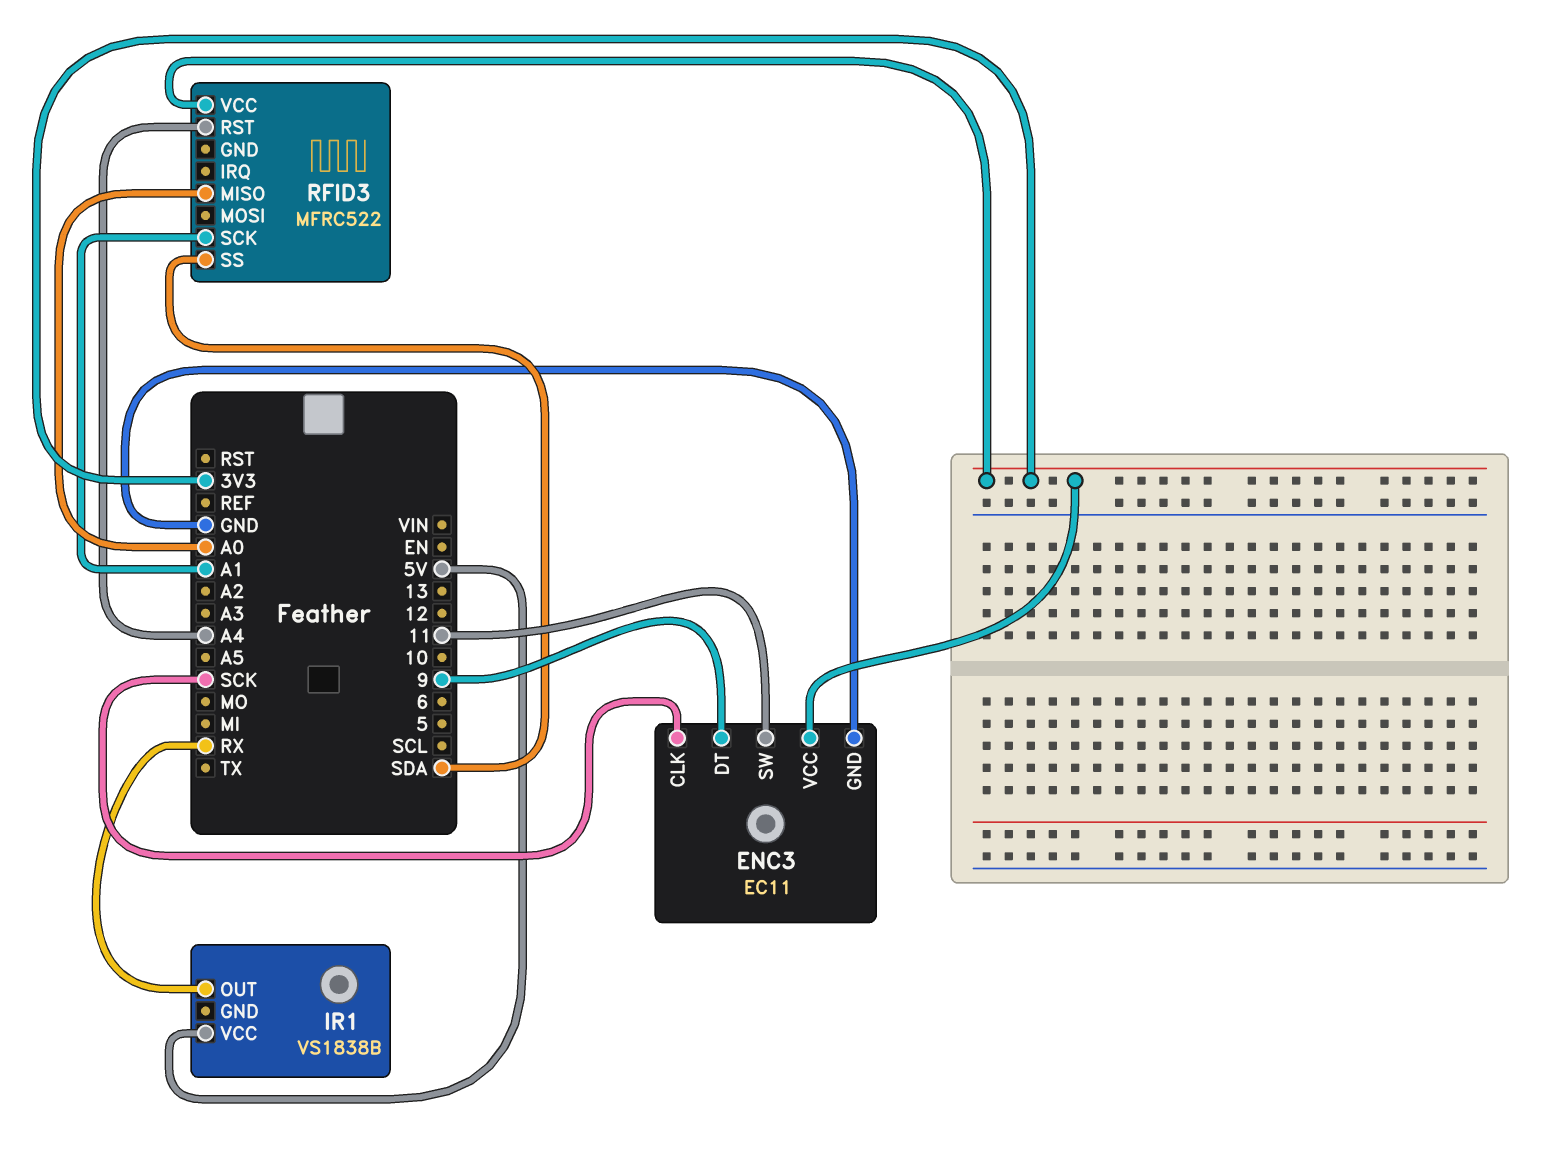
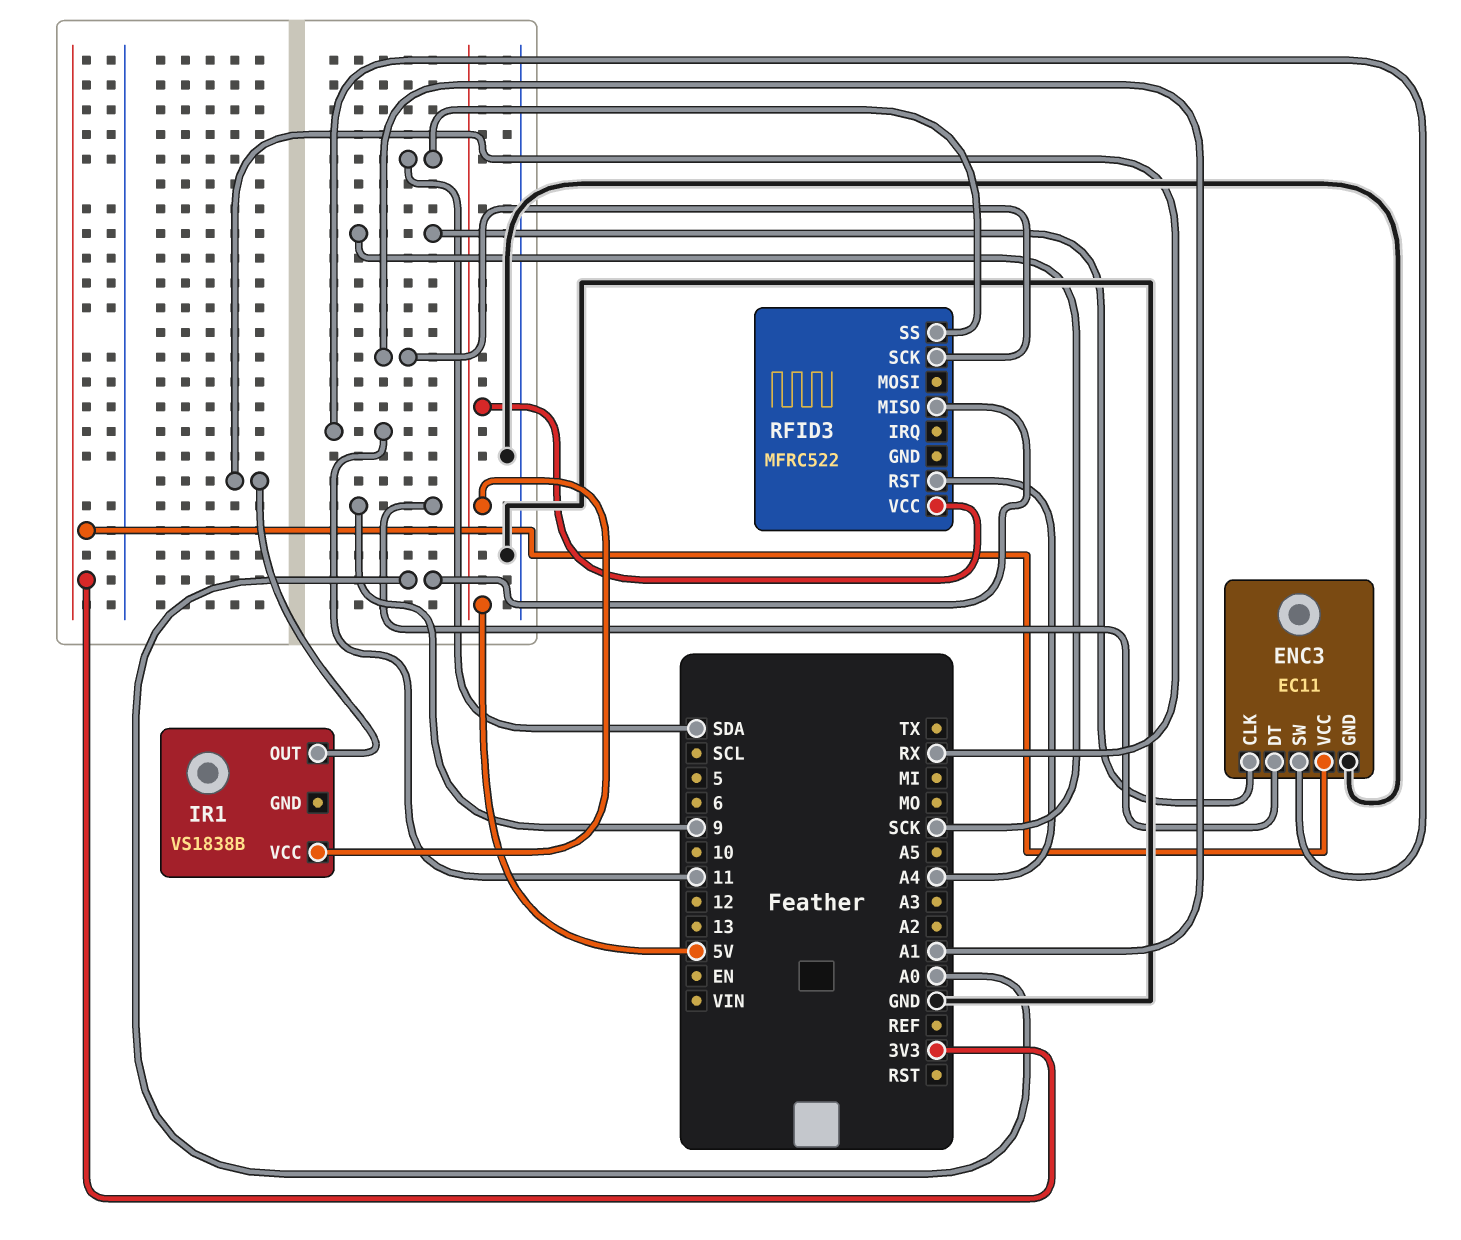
RFID3 pin VCC: 3V3 -> 5V

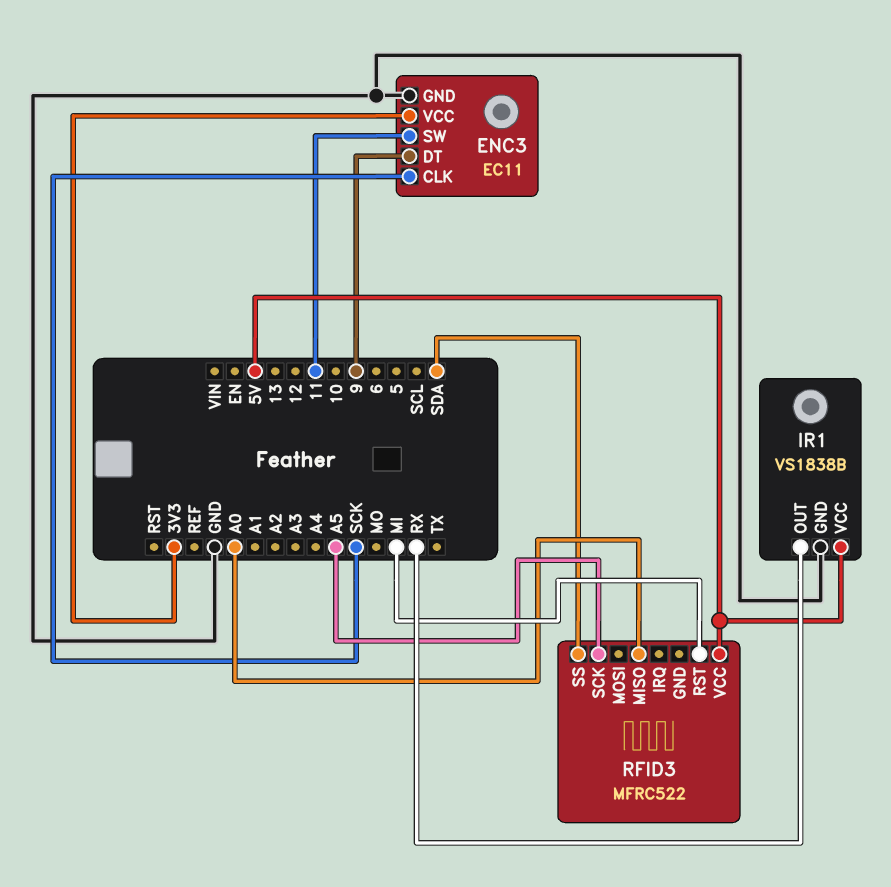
IR1 pin GND: none -> GND
RFID3 pin RST: A4 -> MI
RFID3 pin SCK: A1 -> A5

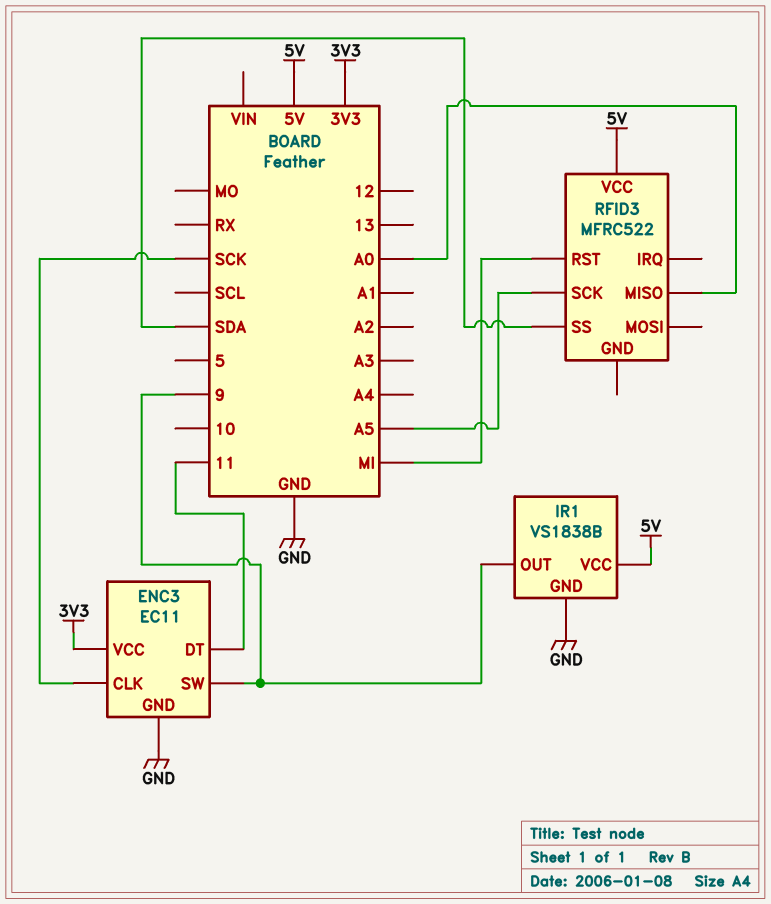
ENC3 pin DT: 9 -> 11
ENC3 pin SW: 11 -> 9
IR1 pin OUT: RX -> 9

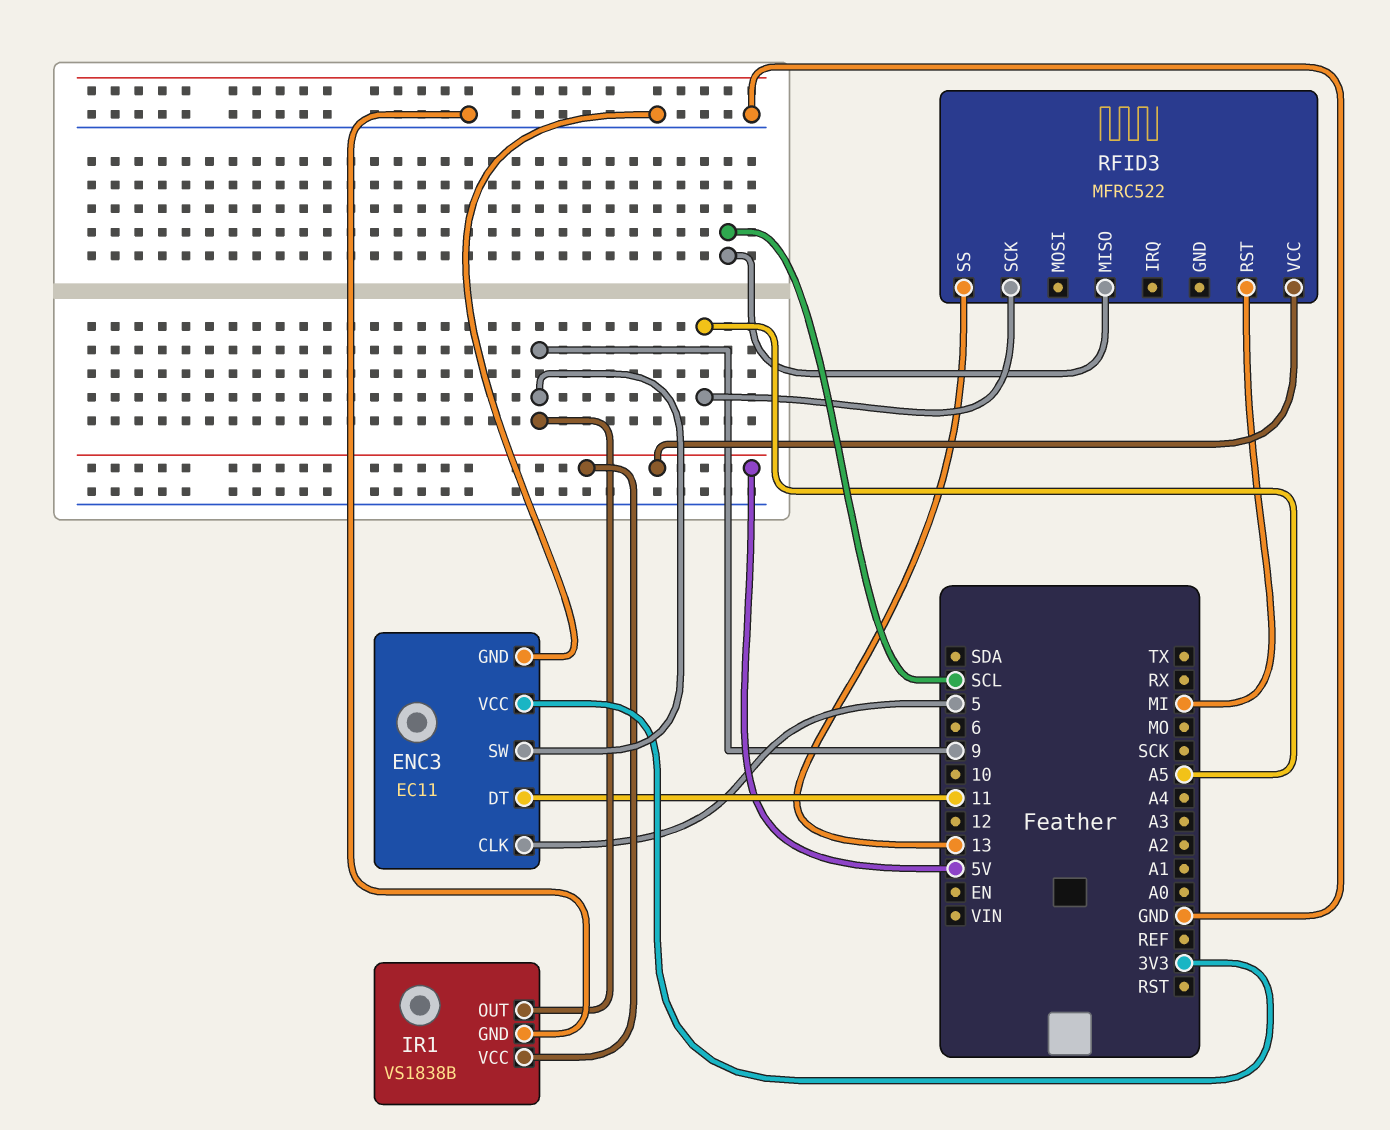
ENC3 pin CLK: SCK -> 5
RFID3 pin MISO: A0 -> SCL
RFID3 pin SS: SDA -> 13

